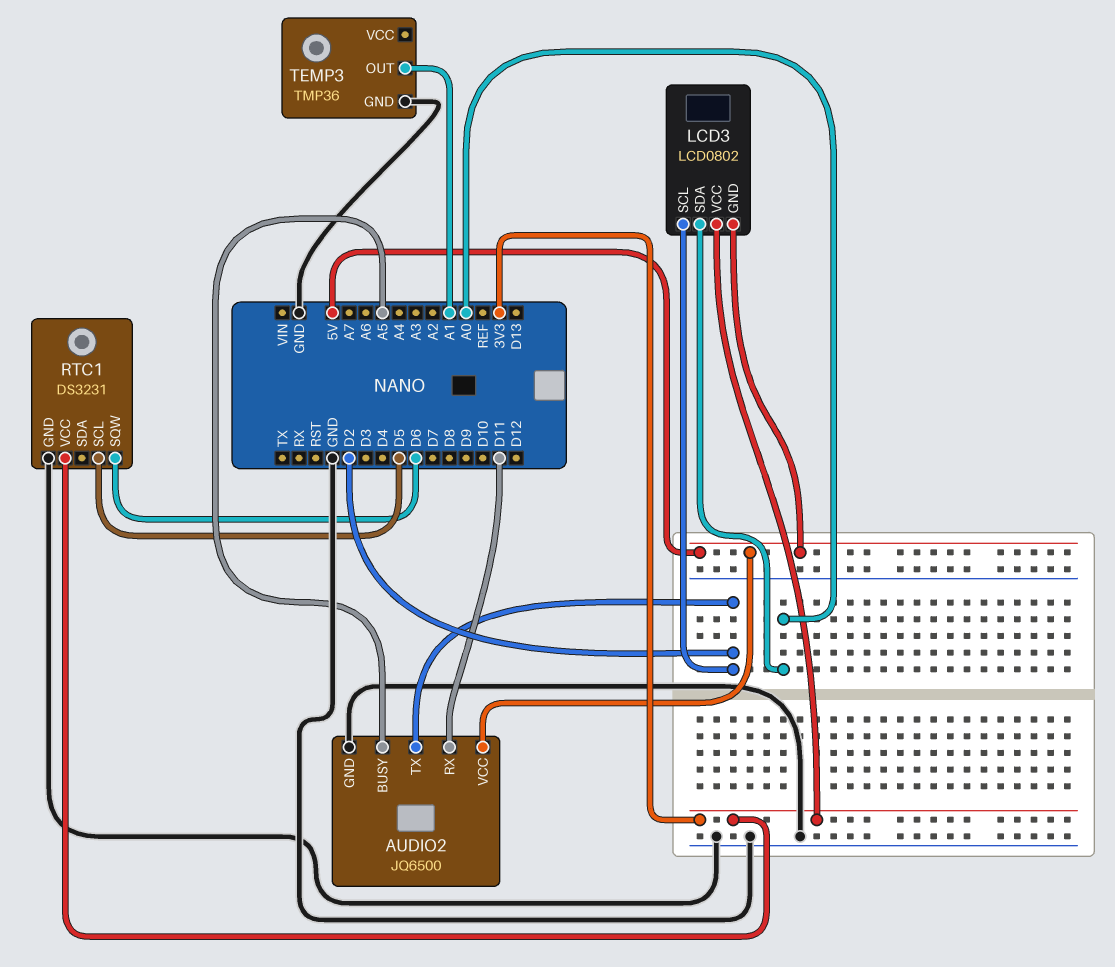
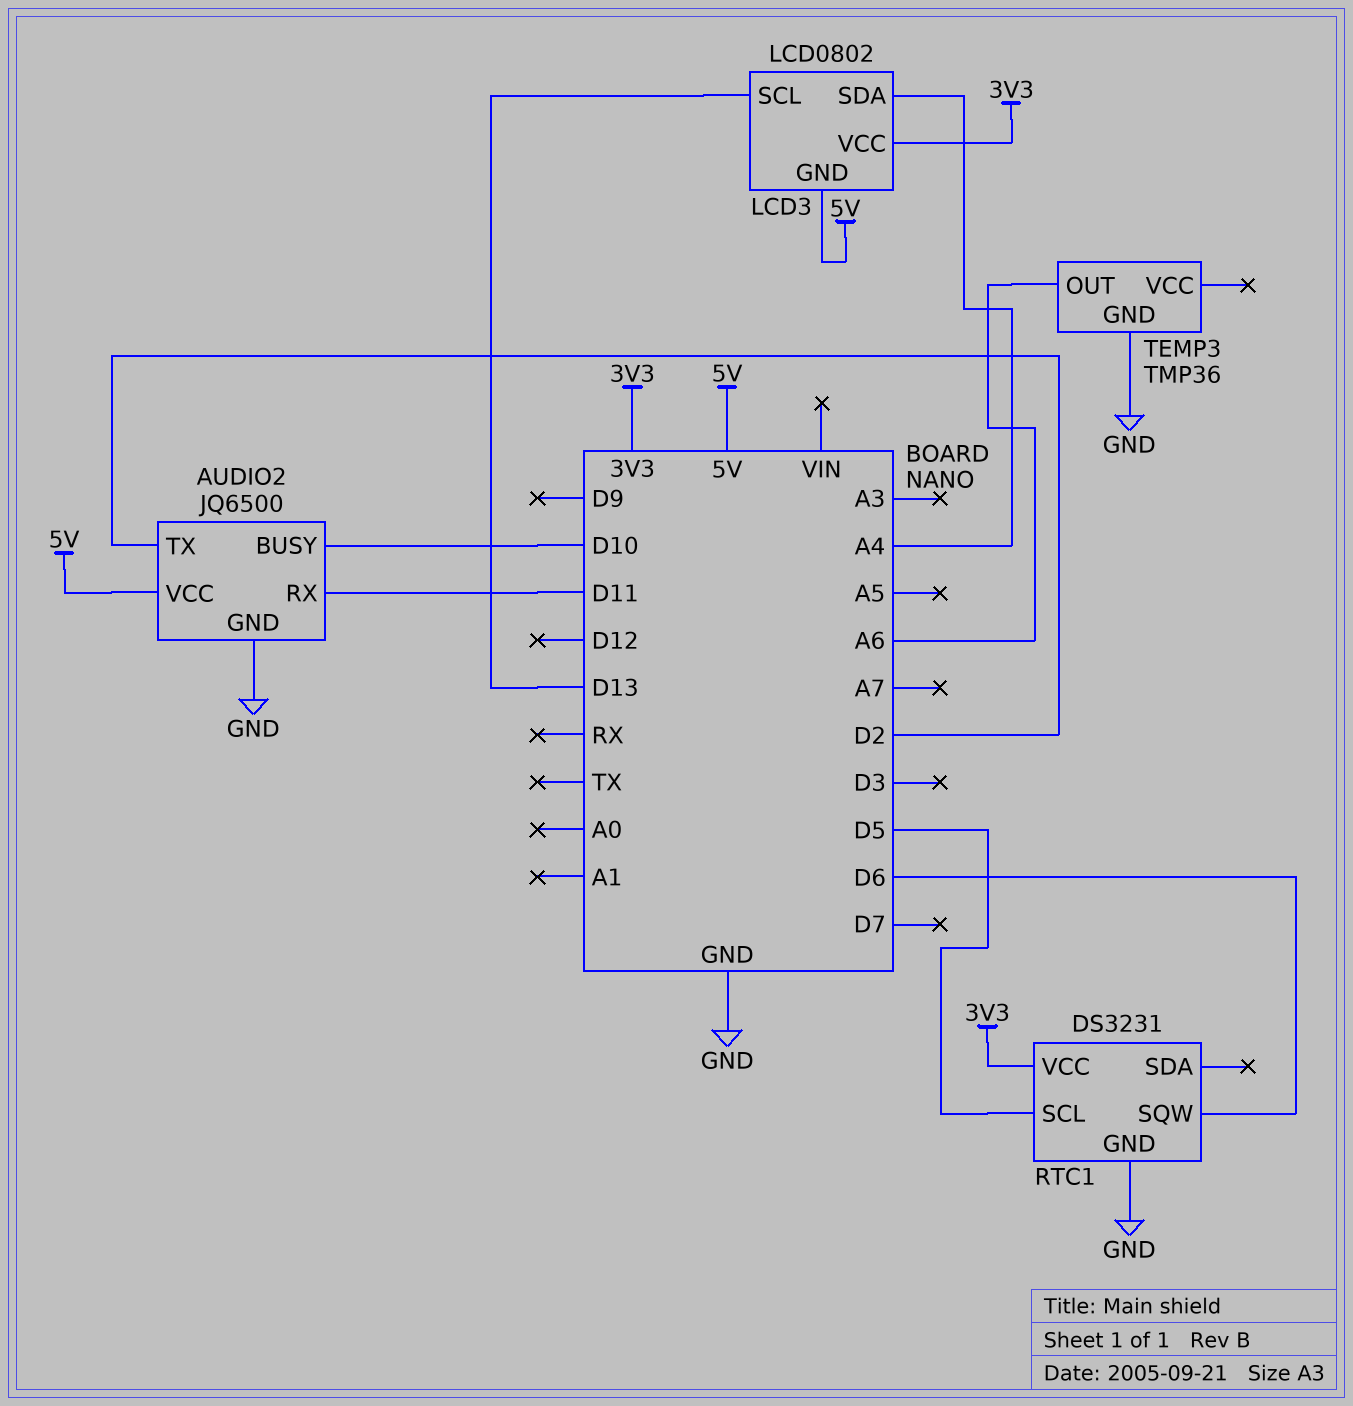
AUDIO2 pin BUSY: A5 -> D10
LCD3 pin SCL: D2 -> D13
LCD3 pin SDA: A0 -> A4
TEMP3 pin OUT: A1 -> A6

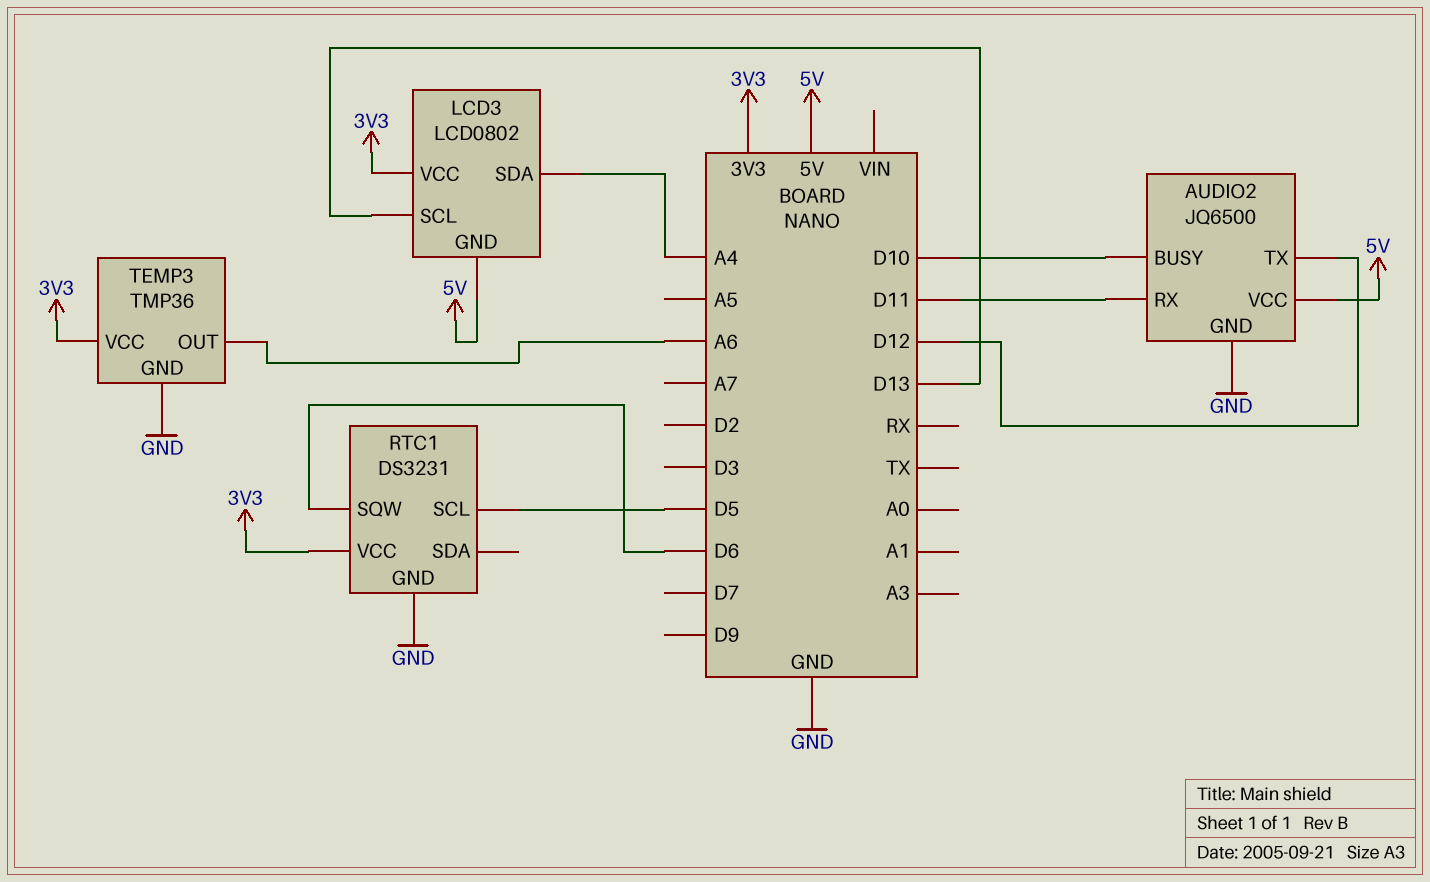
AUDIO2 pin TX: D2 -> D12
TEMP3 pin VCC: none -> 3V3

